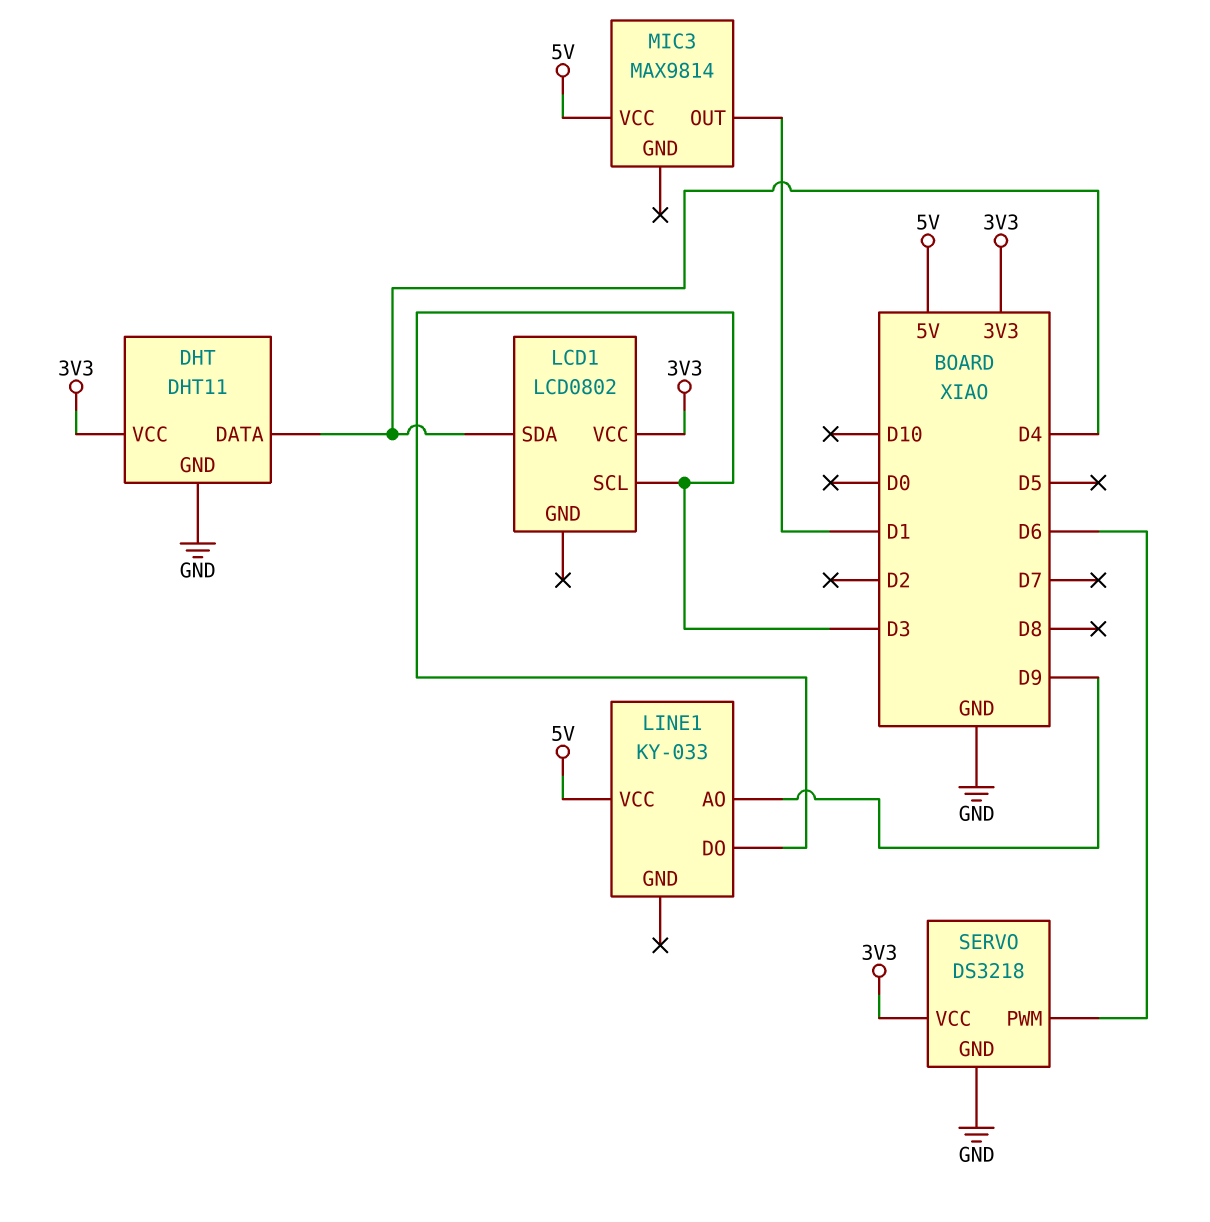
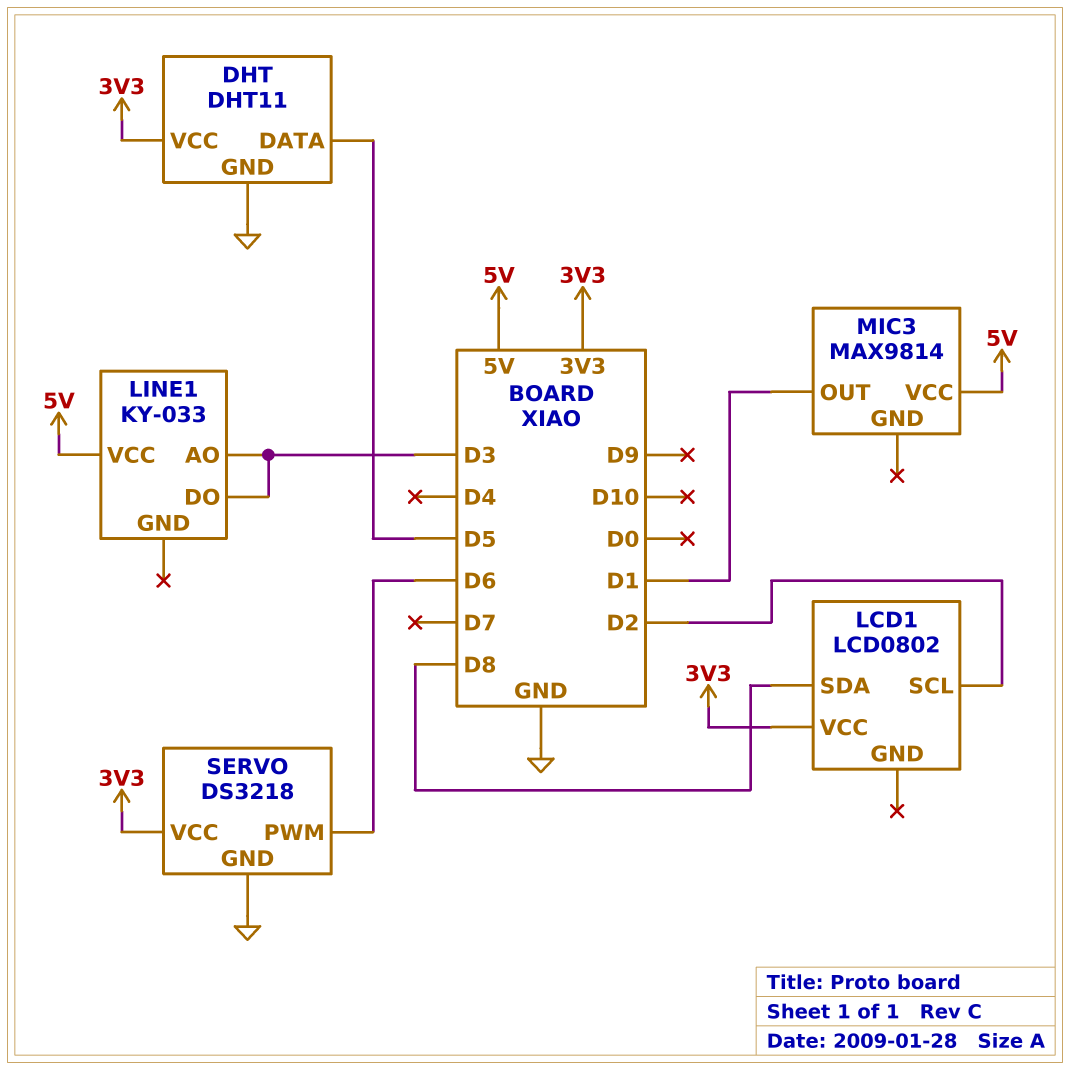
DHT pin DATA: D4 -> D5
LCD1 pin SCL: D3 -> D2
LCD1 pin SDA: D4 -> D8
LINE1 pin AO: D9 -> D3

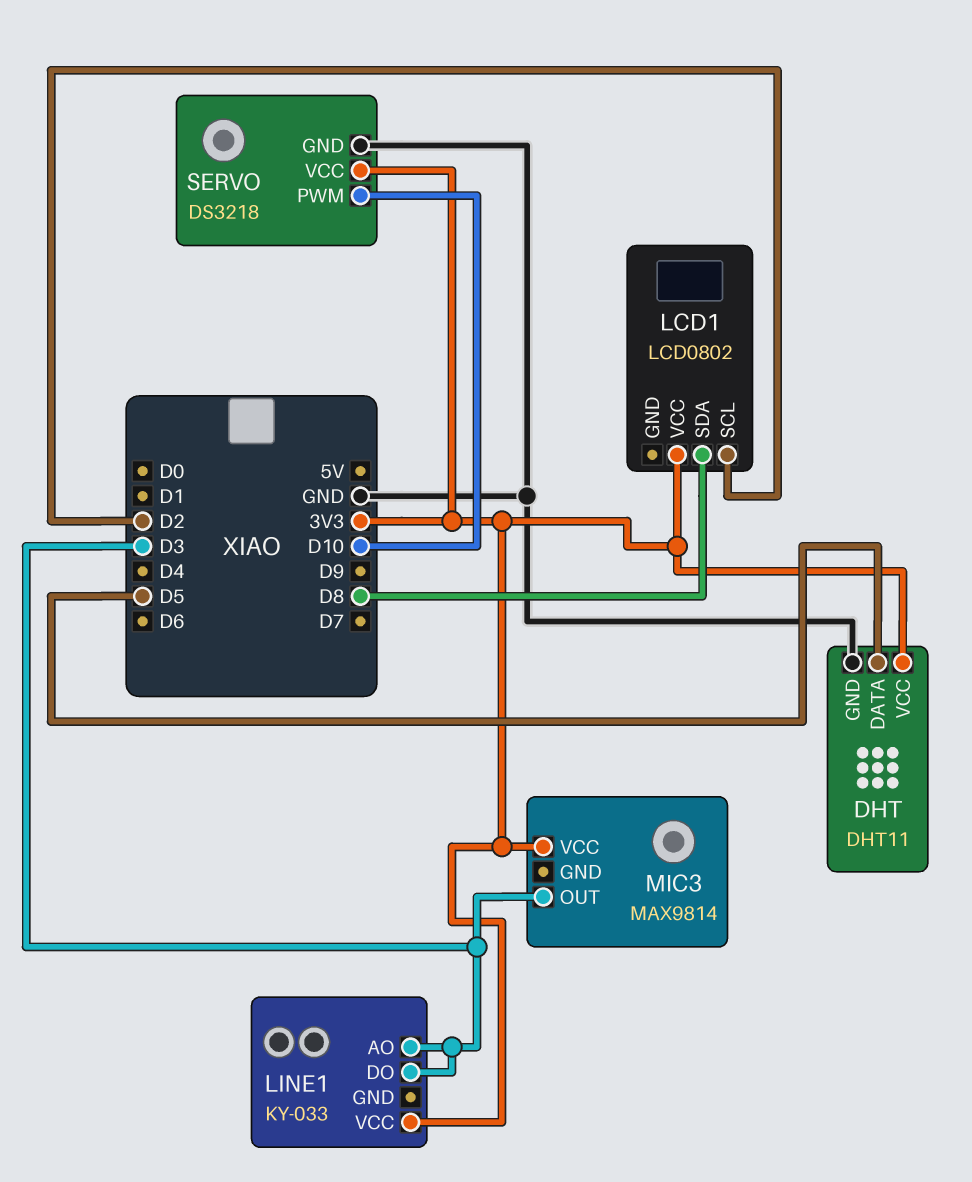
LINE1 pin VCC: 5V -> 3V3
MIC3 pin OUT: D1 -> D3
MIC3 pin VCC: 5V -> 3V3
SERVO pin PWM: D6 -> D10

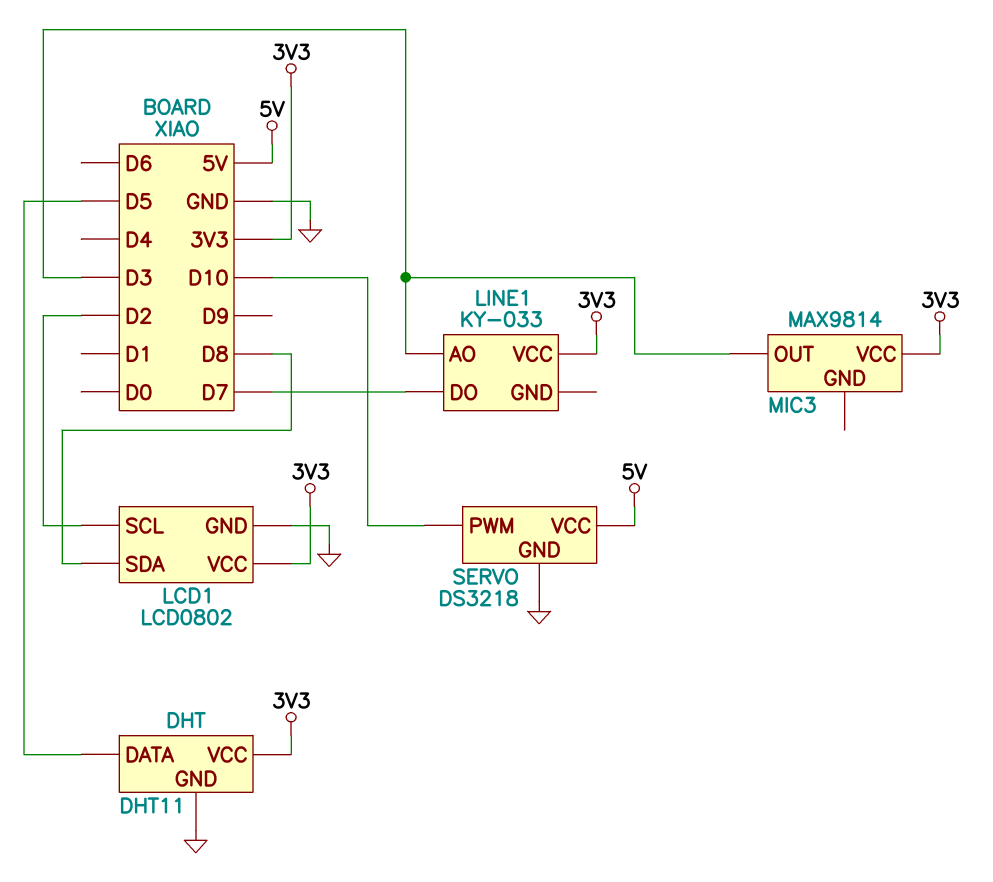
LCD1 pin GND: none -> GND
LINE1 pin DO: D3 -> D7
SERVO pin VCC: 3V3 -> 5V

